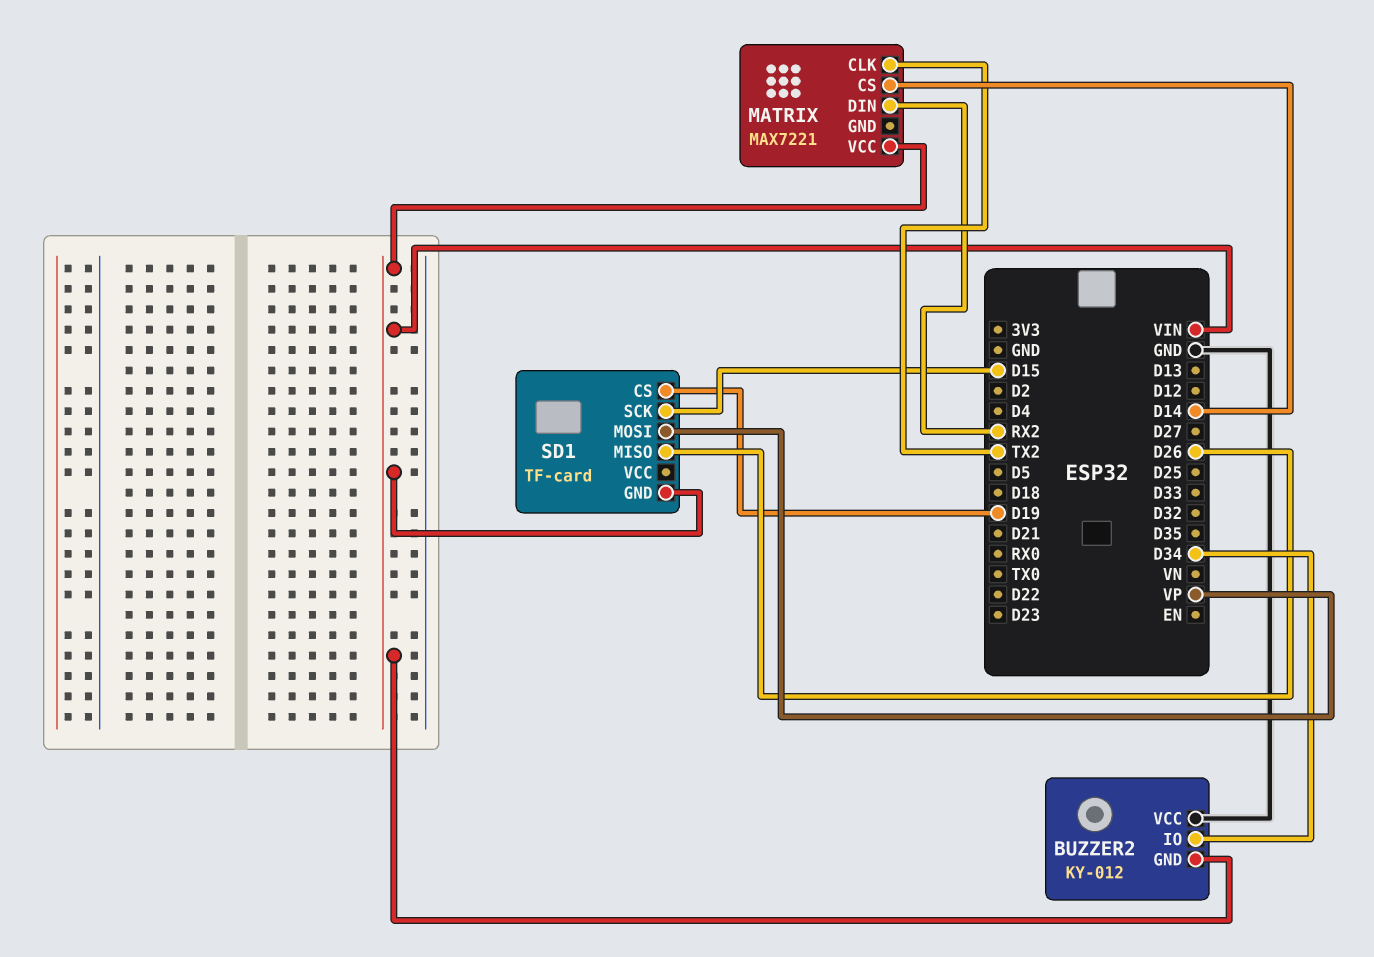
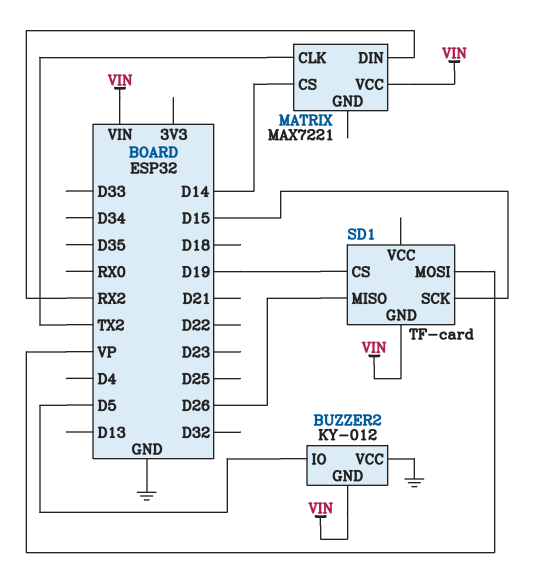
BUZZER2 pin IO: D34 -> D5

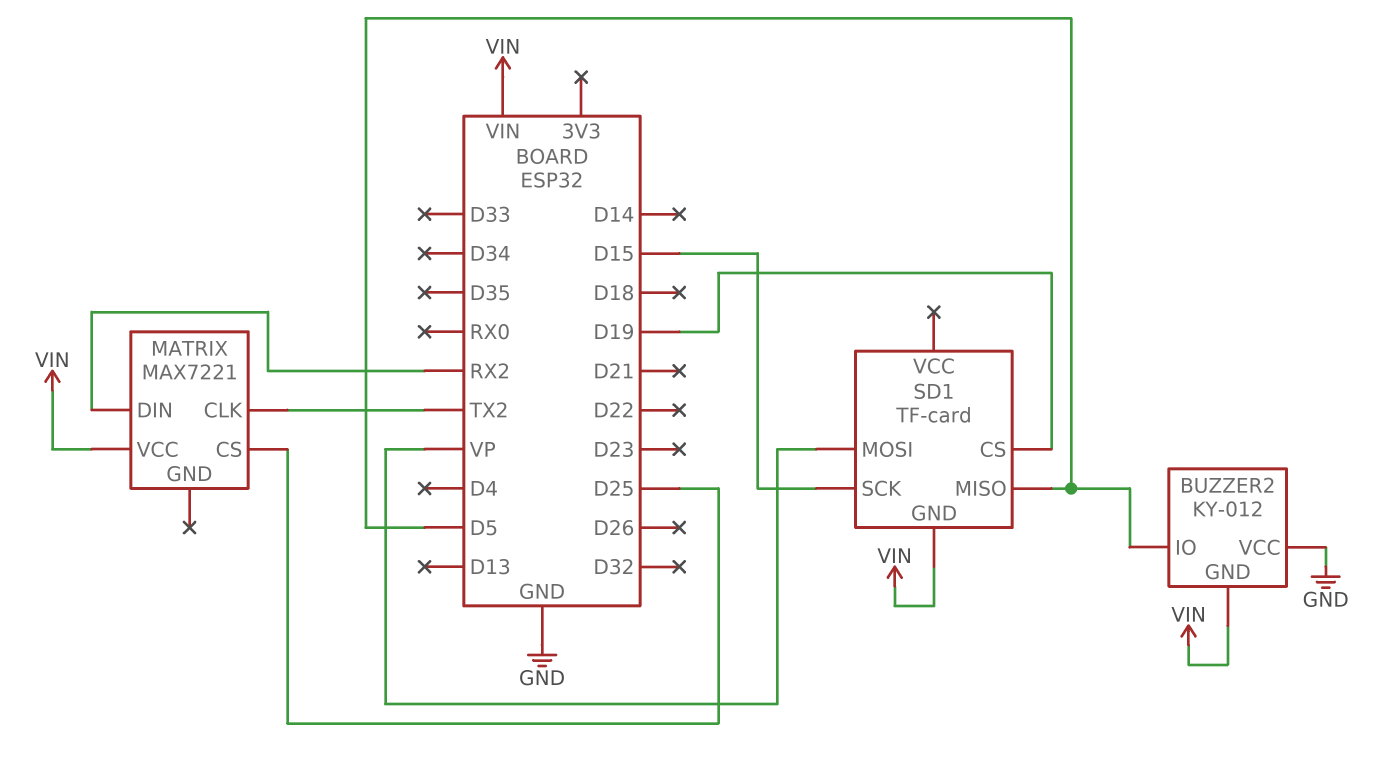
MATRIX pin CS: D14 -> D25
SD1 pin MISO: D26 -> D5

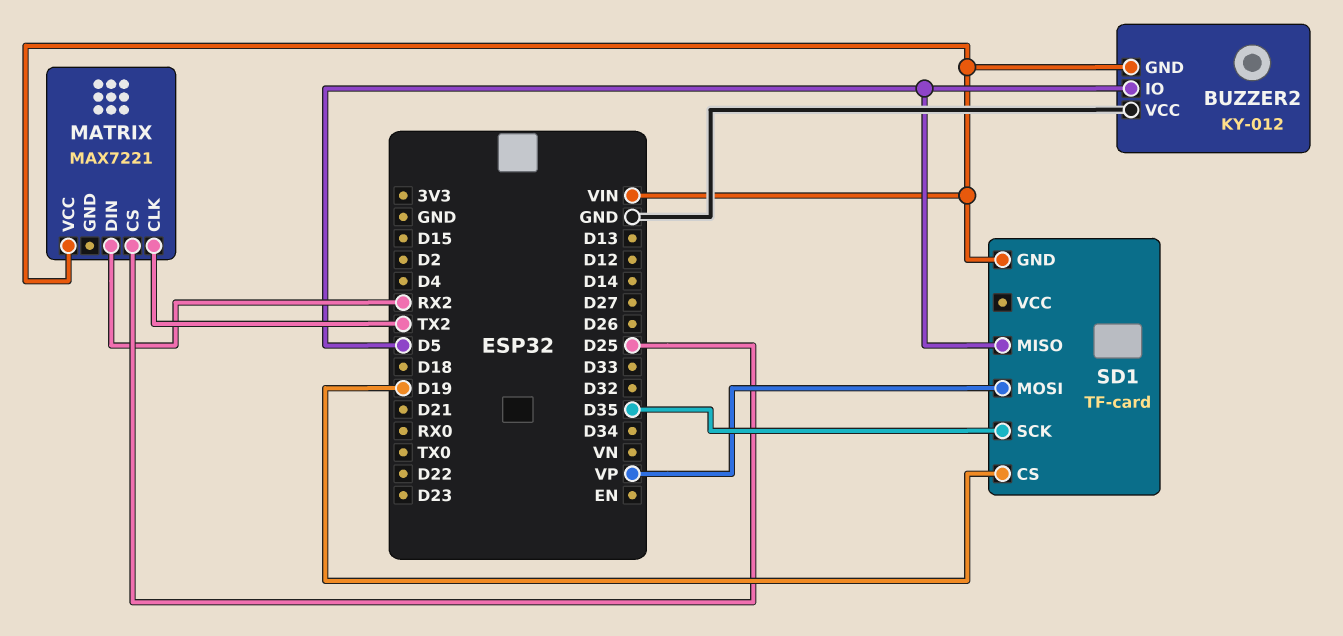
SD1 pin SCK: D15 -> D35

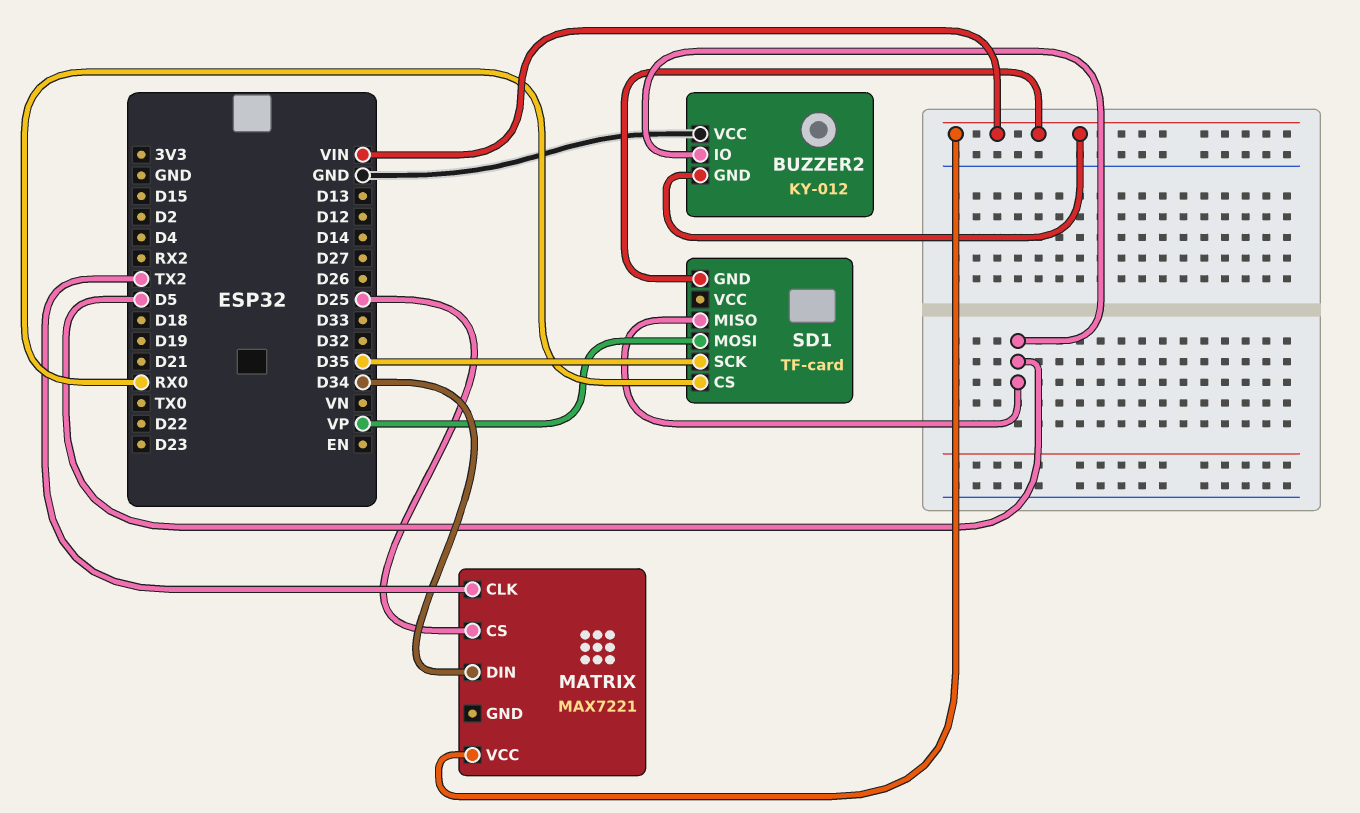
MATRIX pin DIN: RX2 -> D34
SD1 pin CS: D19 -> RX0

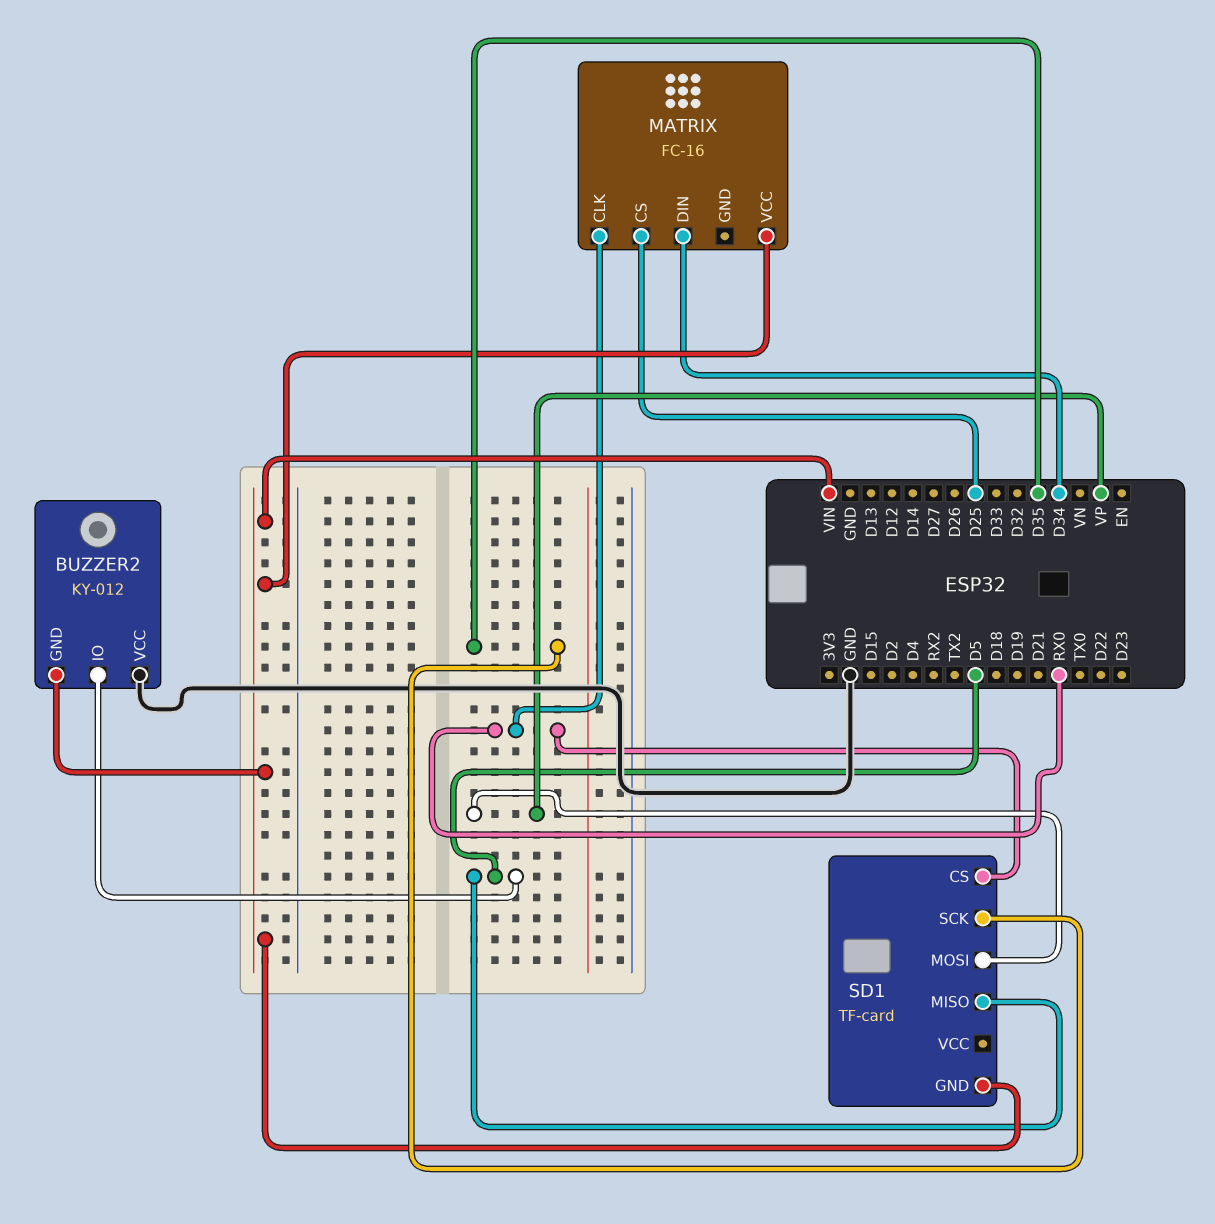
MATRIX: MAX7221 -> FC-16
MATRIX pin CLK: TX2 -> RX0

